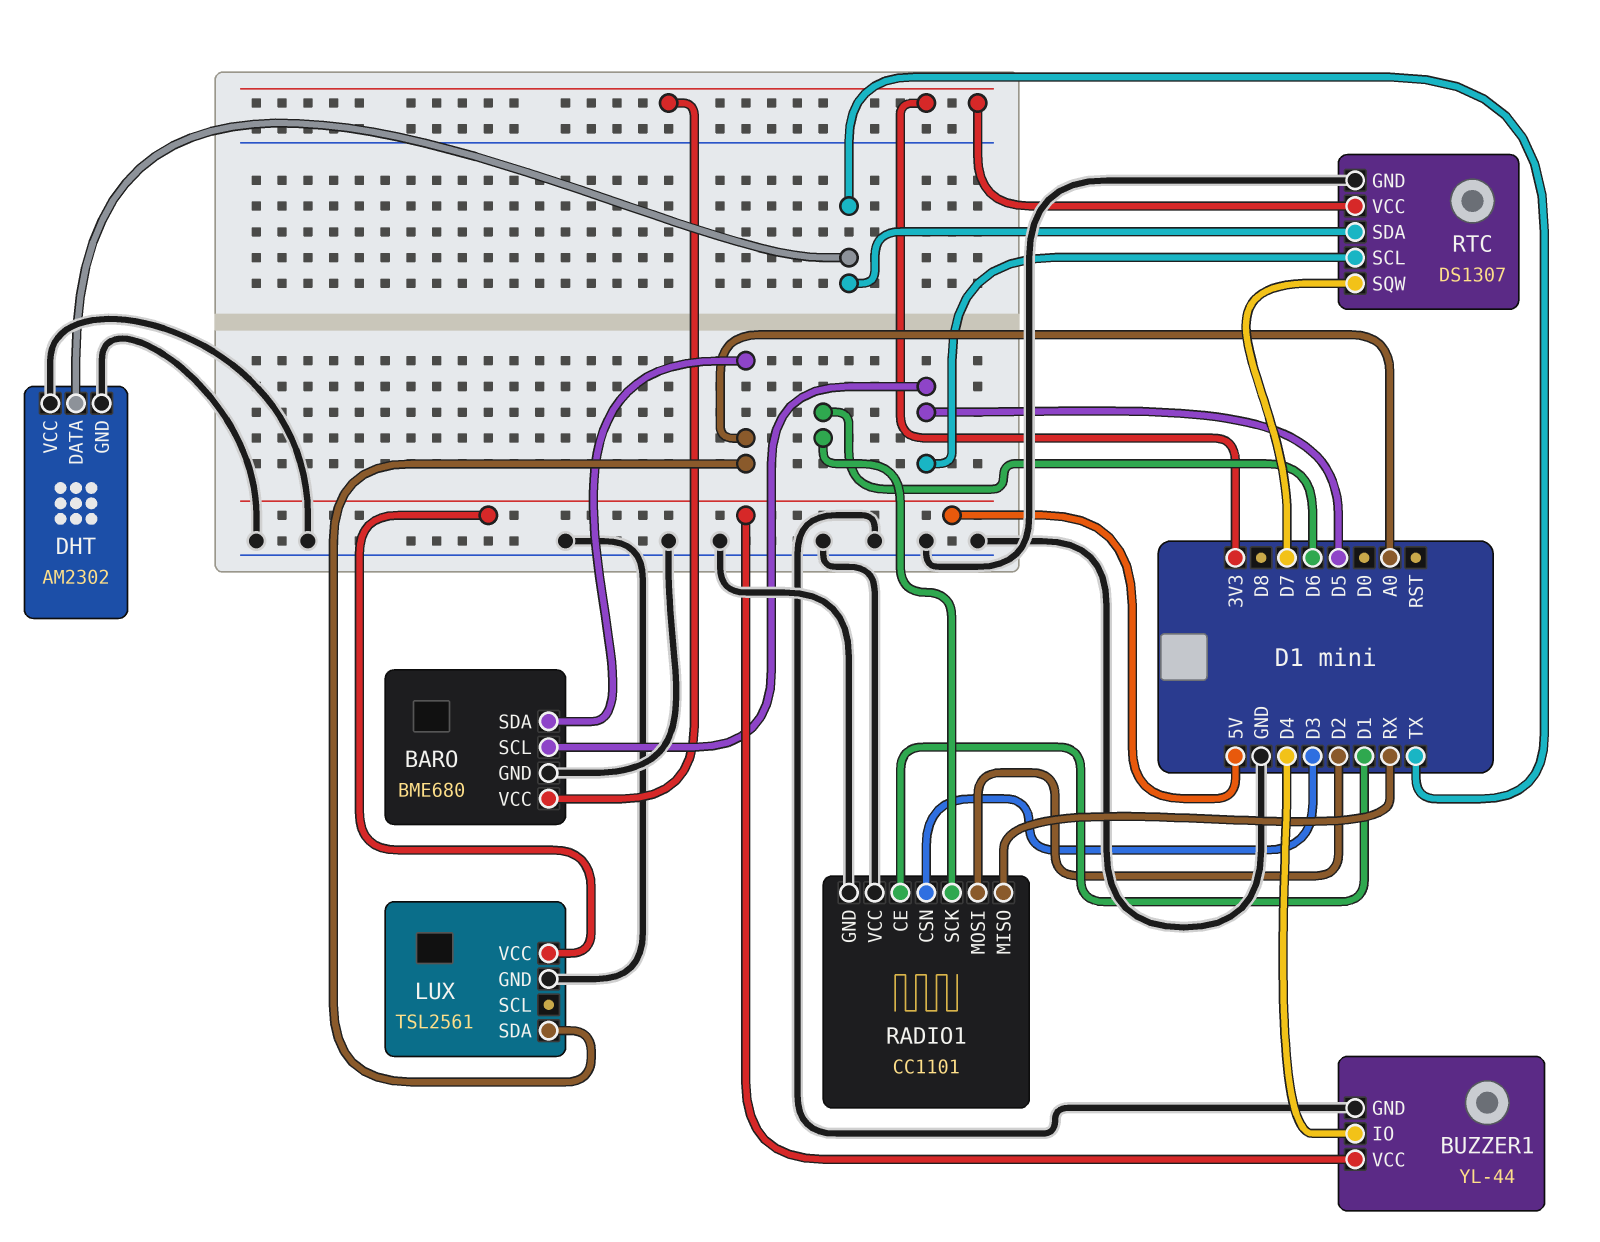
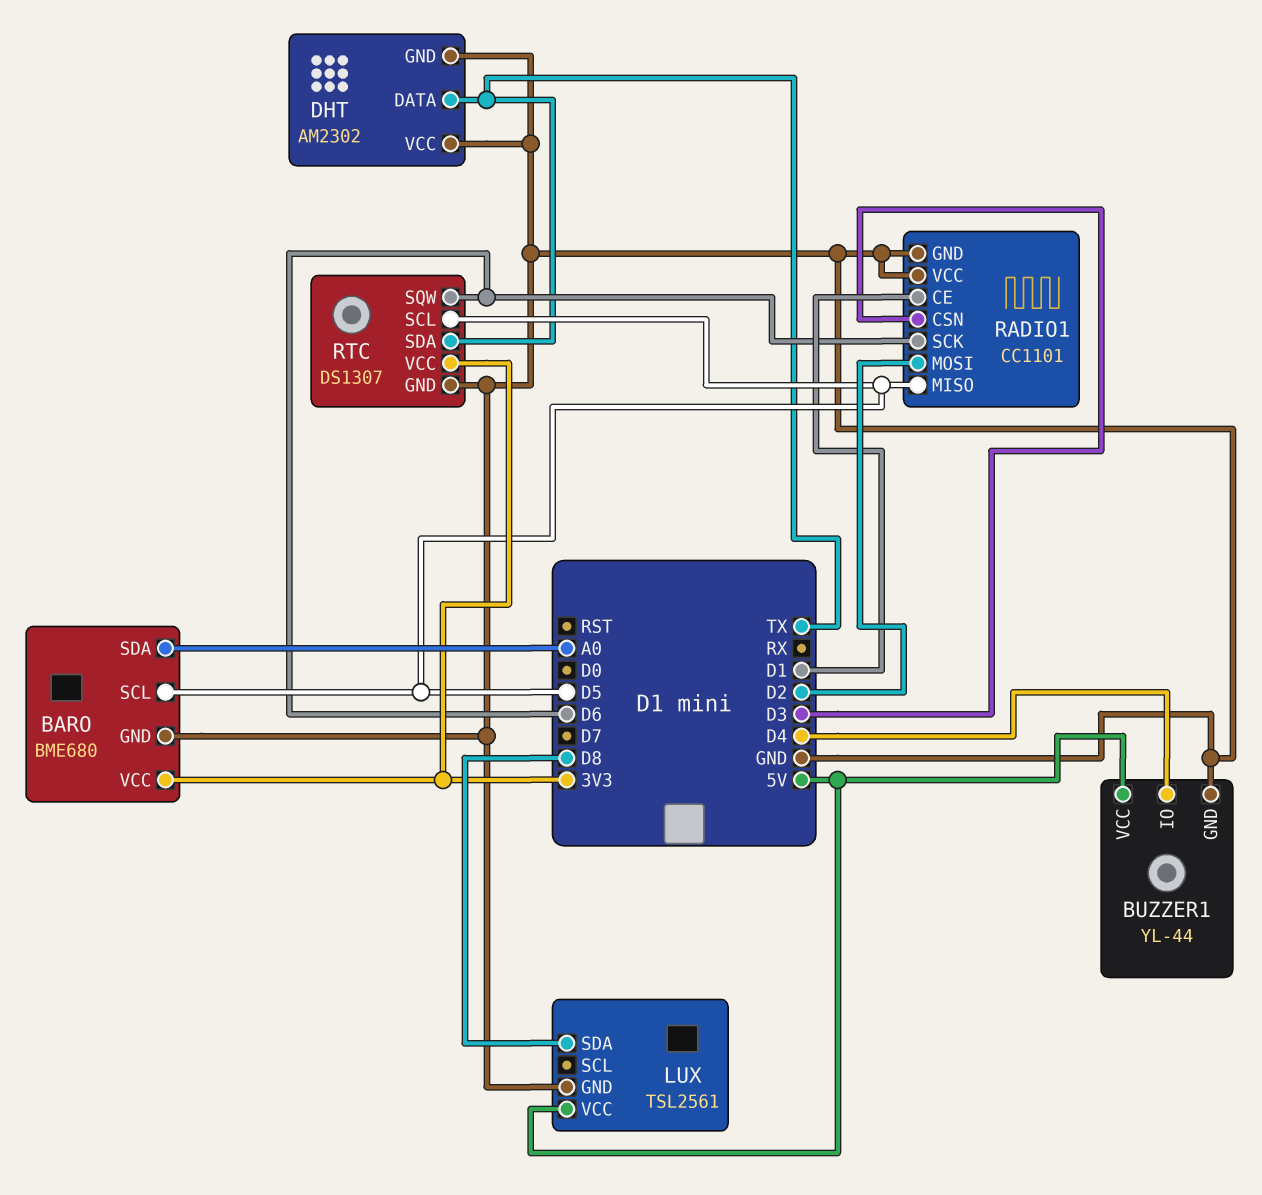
LUX pin SDA: A0 -> D8
RADIO1 pin MISO: RX -> D5
RTC pin SQW: D7 -> D6

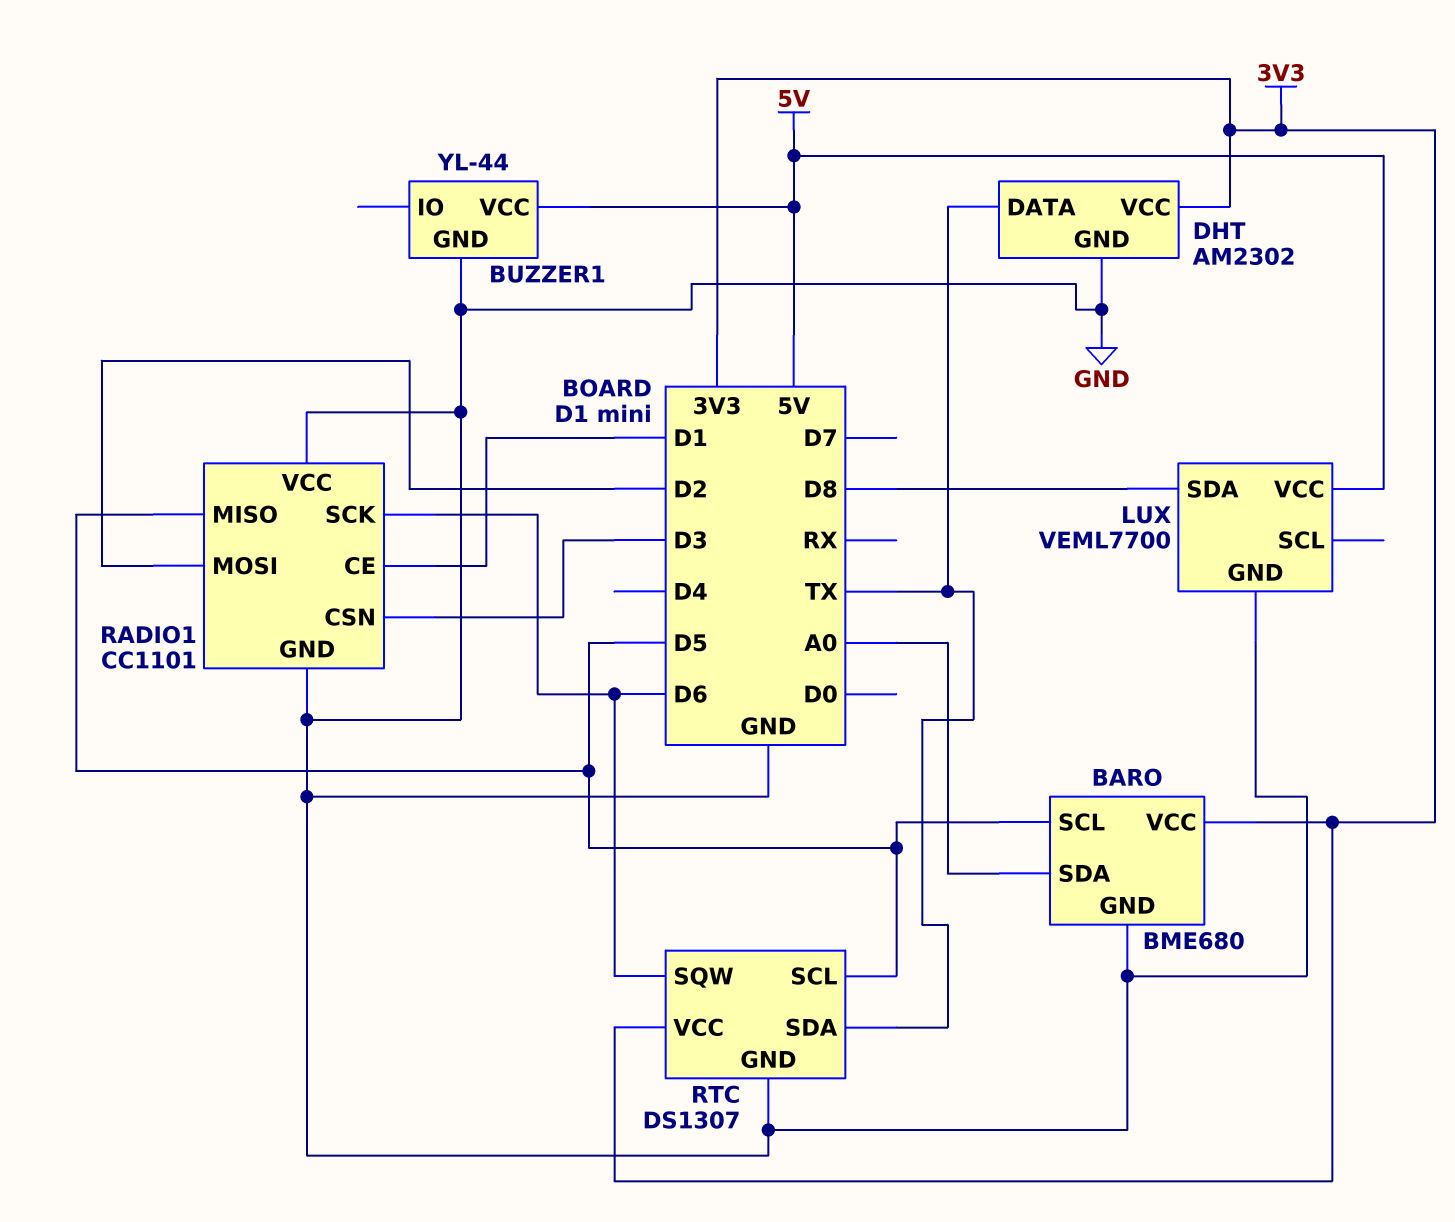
BUZZER1 pin IO: D4 -> none
DHT pin VCC: GND -> 3V3
LUX: TSL2561 -> VEML7700

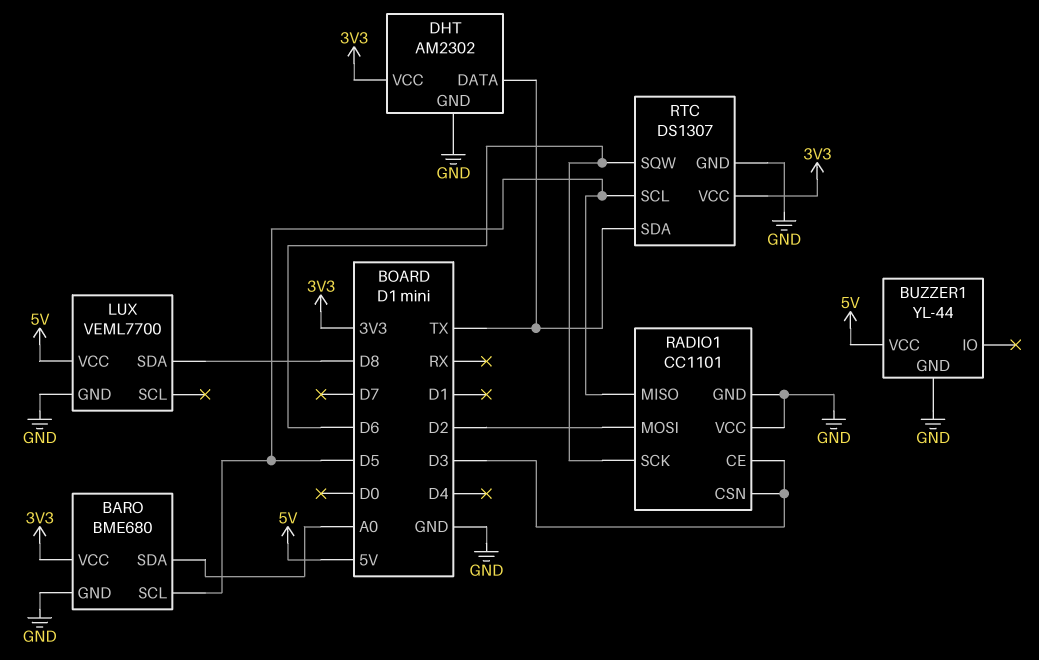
RADIO1 pin CE: D1 -> D3

